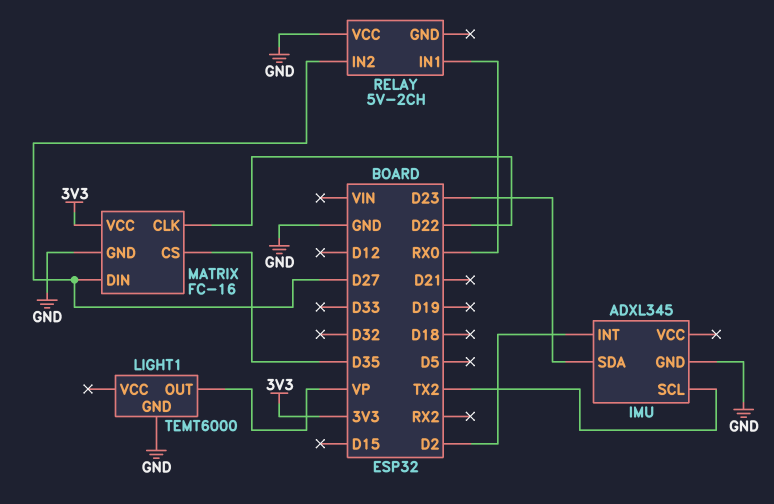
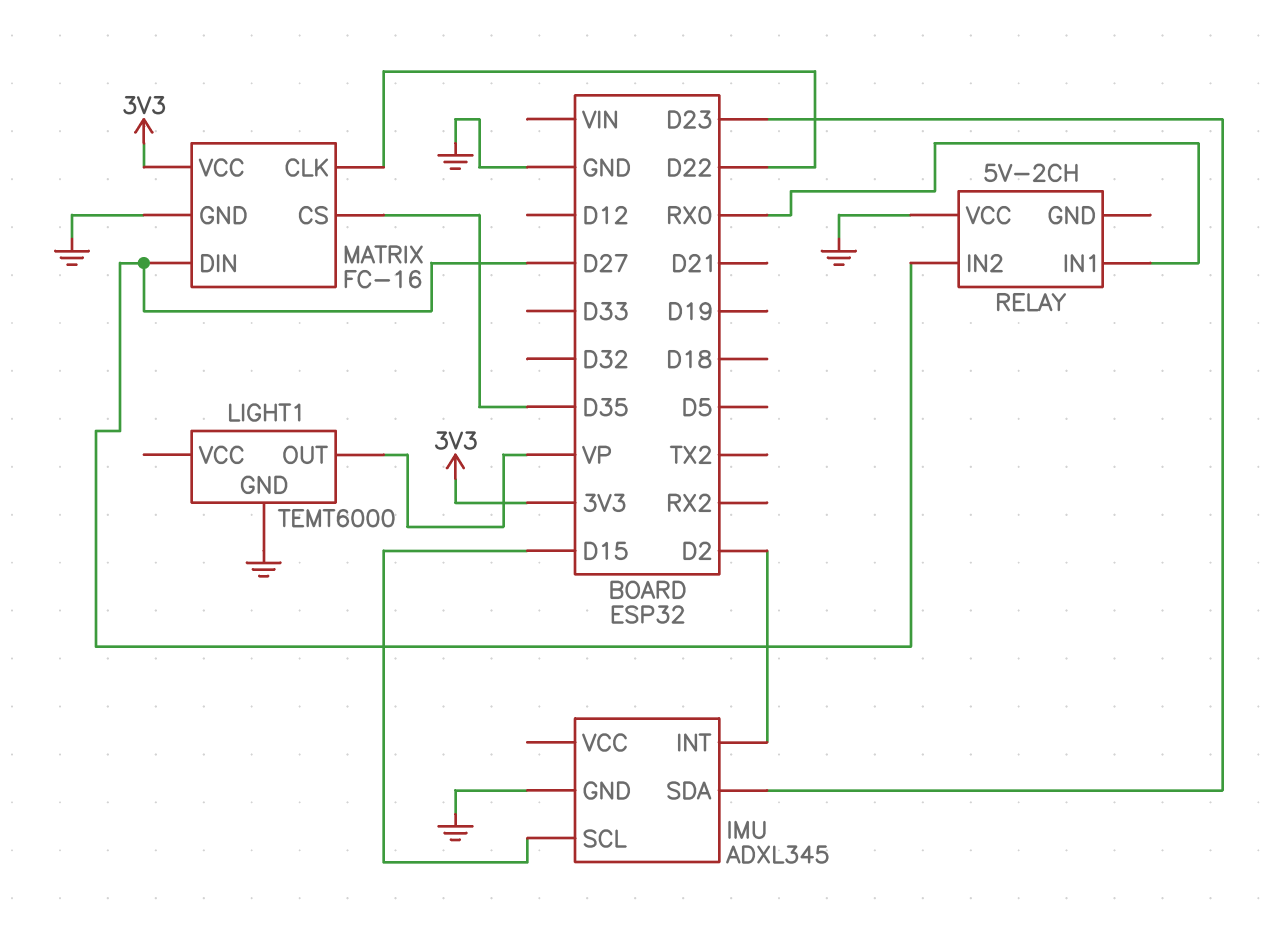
IMU pin SCL: TX2 -> D15

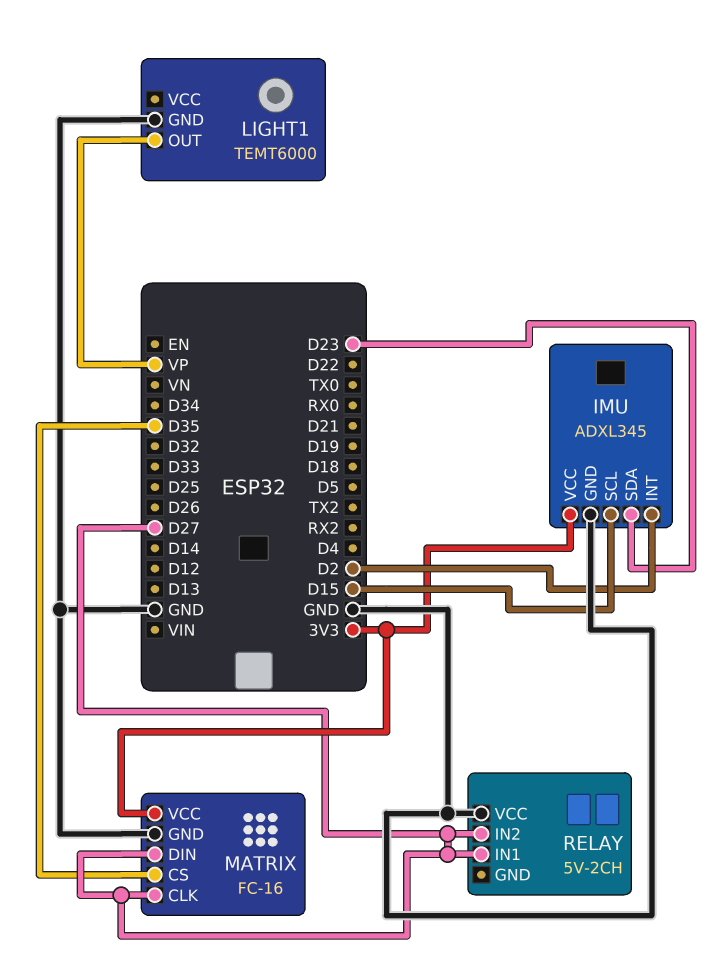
IMU pin VCC: none -> 3V3
MATRIX pin CLK: D22 -> D27
RELAY pin IN1: RX0 -> D27

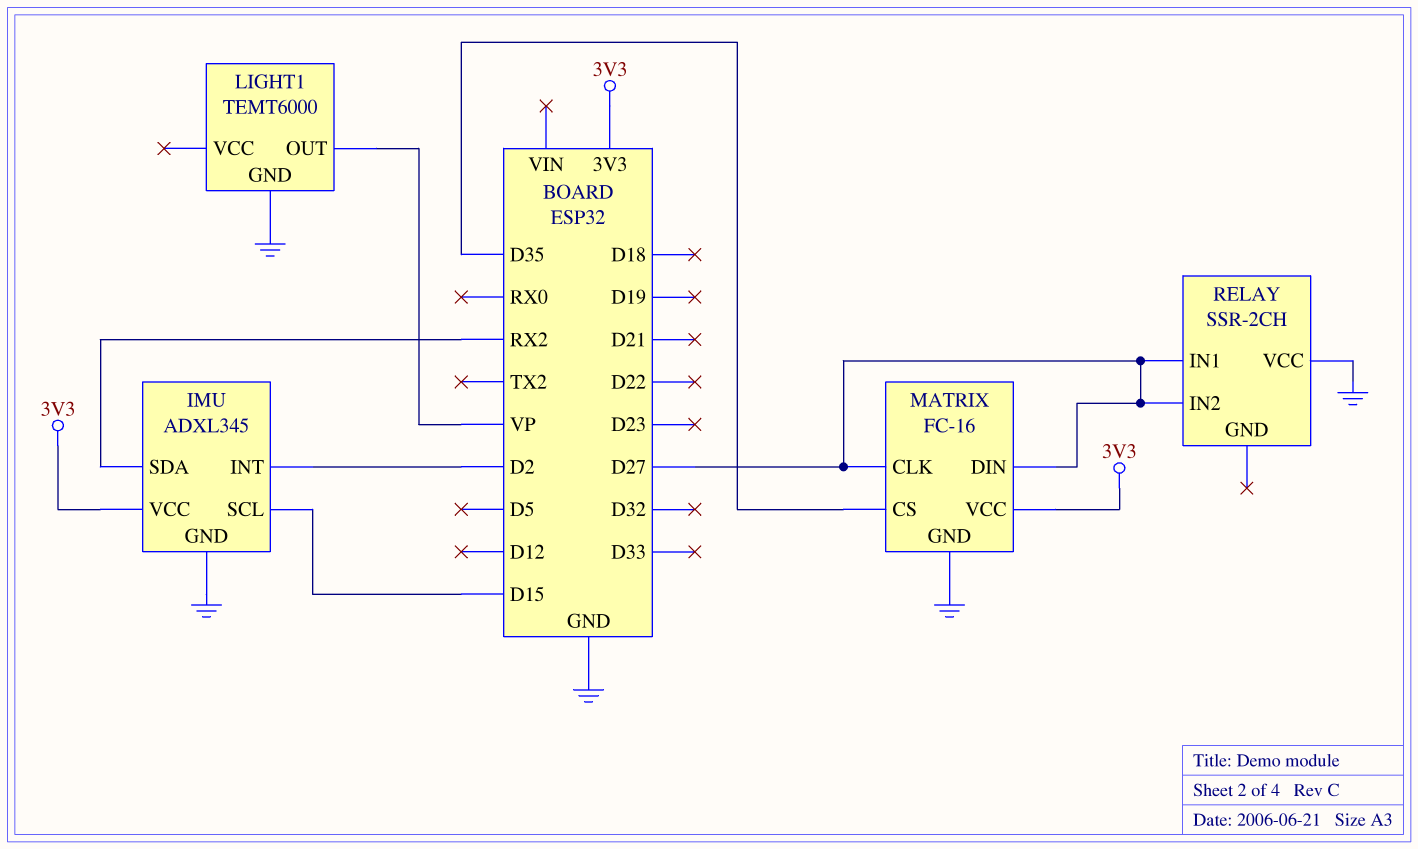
IMU pin SDA: D23 -> RX2
RELAY: 5V-2CH -> SSR-2CH

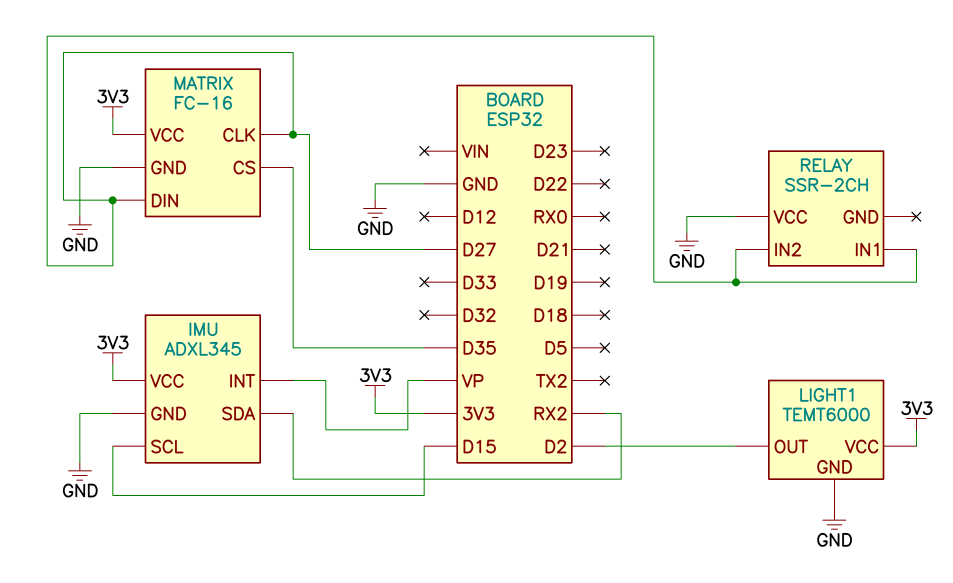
IMU pin INT: D2 -> VP
LIGHT1 pin OUT: VP -> D2
LIGHT1 pin VCC: none -> 3V3

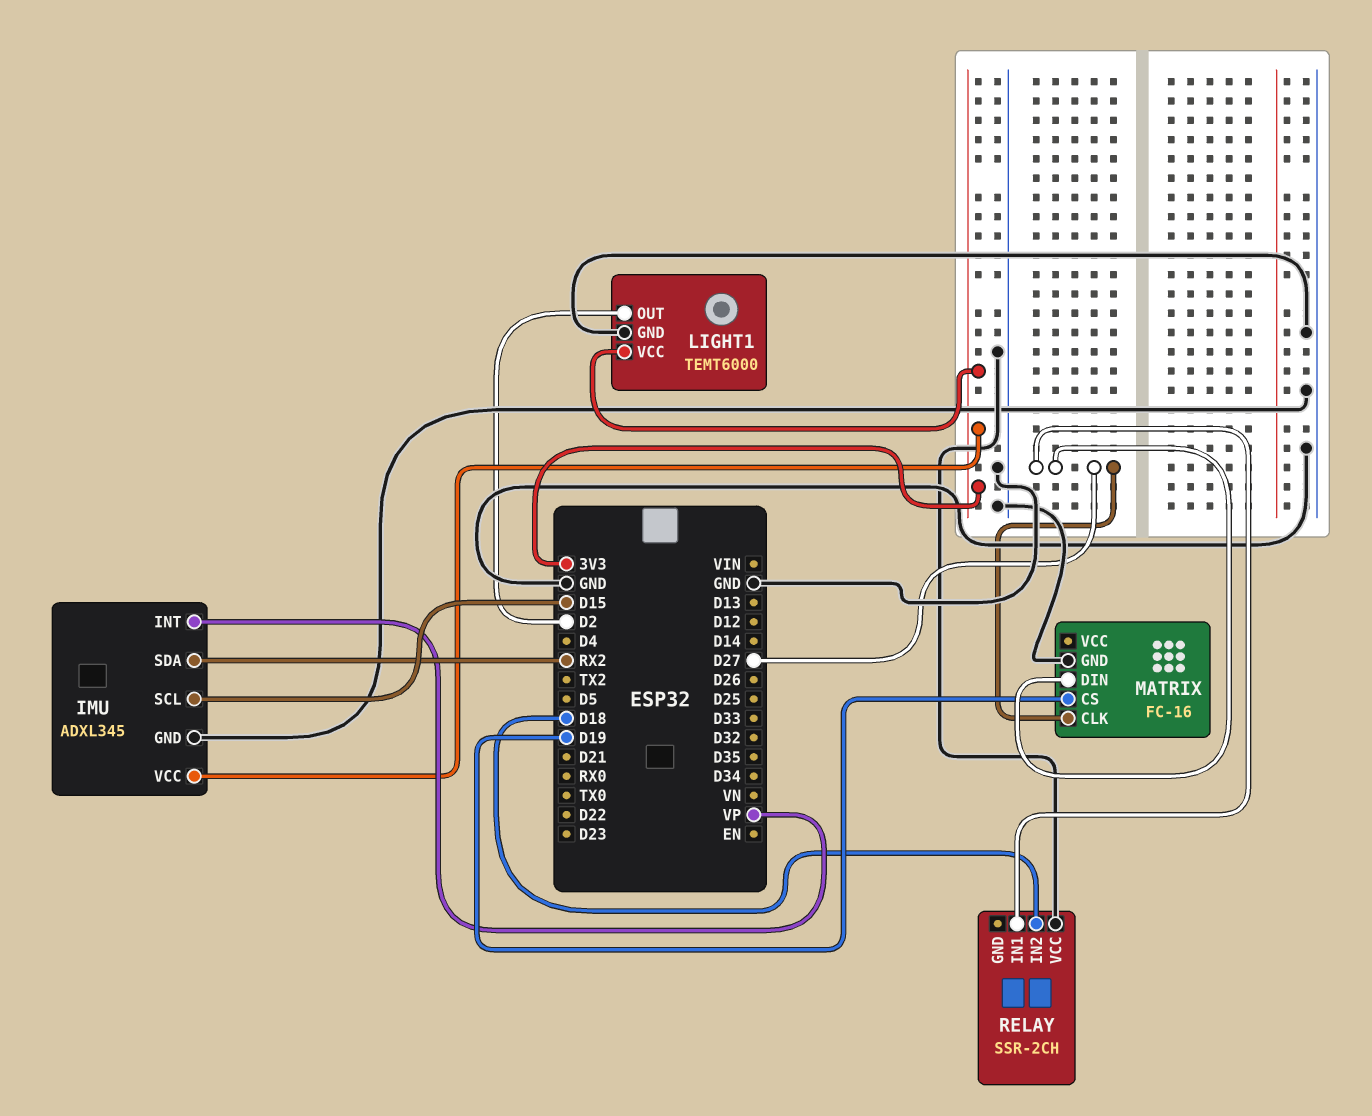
MATRIX pin CS: D35 -> D19
MATRIX pin VCC: 3V3 -> none
RELAY pin IN2: D27 -> D18

